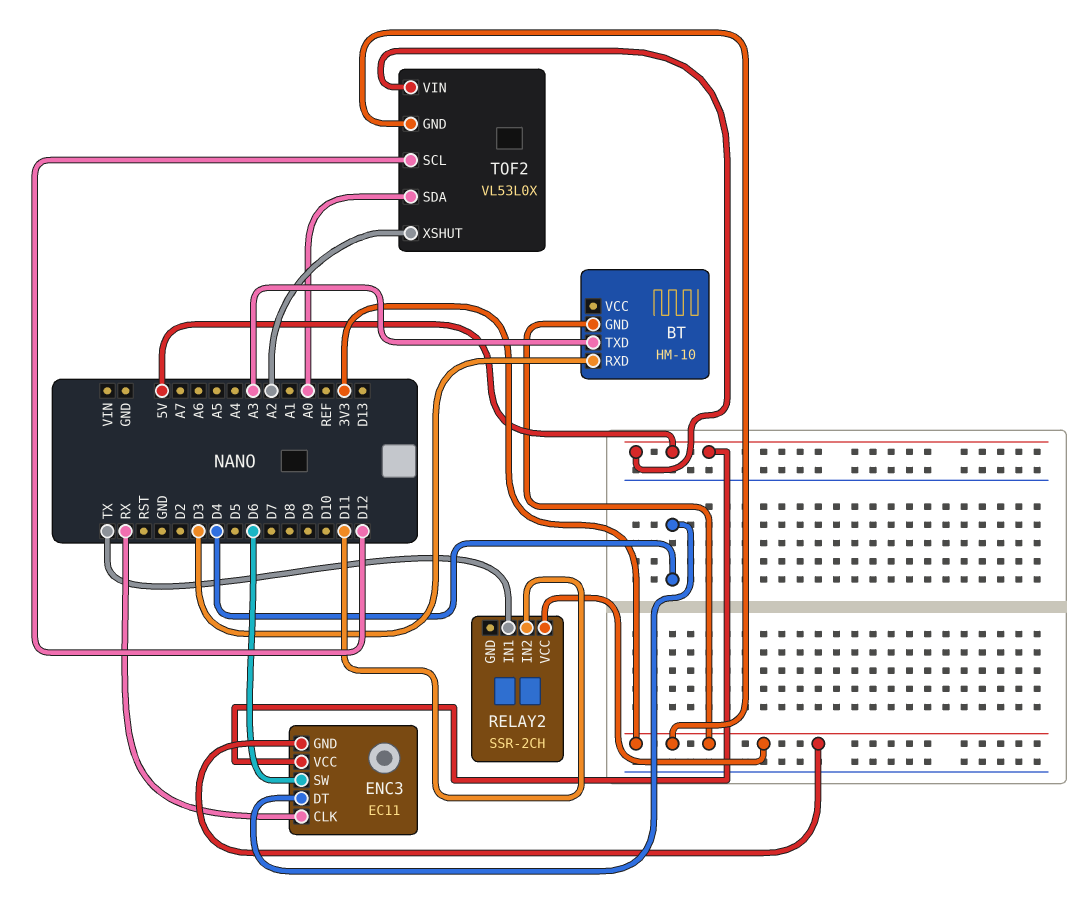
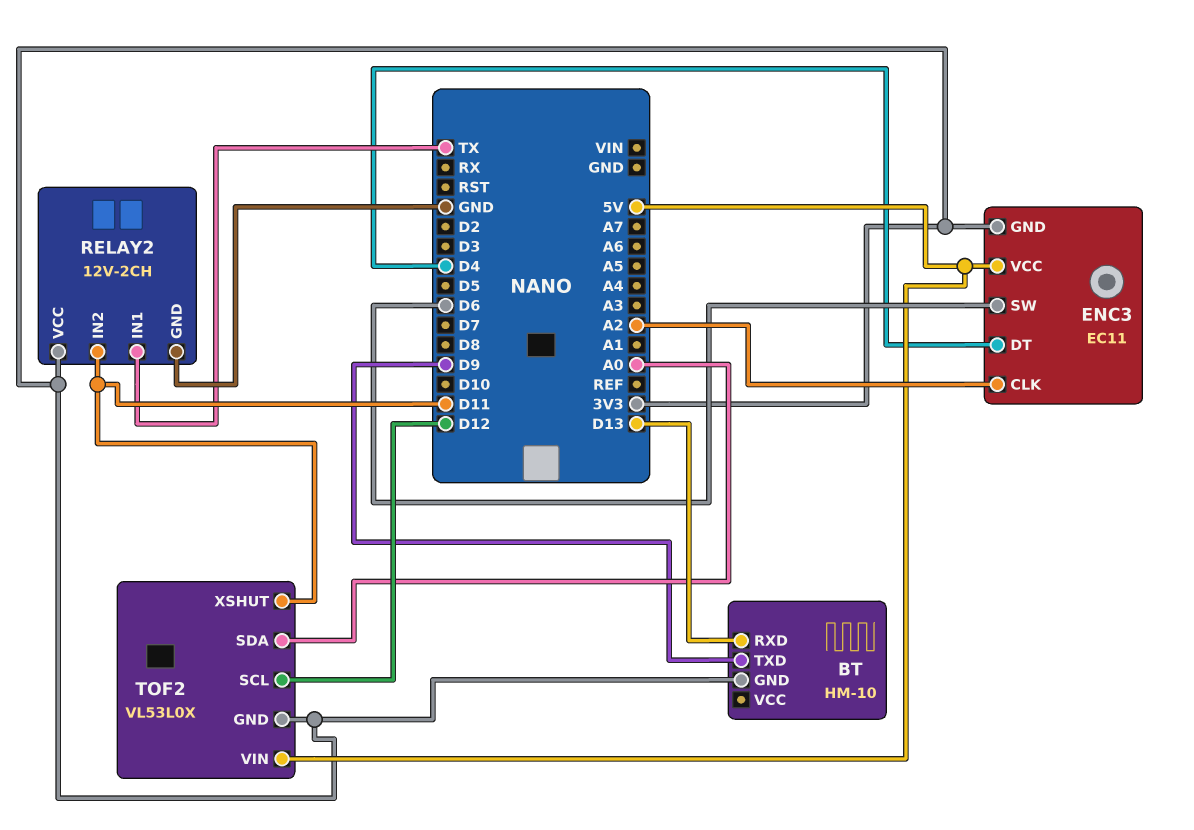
BT pin RXD: D3 -> D13
BT pin TXD: A3 -> D9
ENC3 pin CLK: RX -> A2
RELAY2: SSR-2CH -> 12V-2CH
RELAY2 pin GND: none -> GND
TOF2 pin XSHUT: A2 -> D11

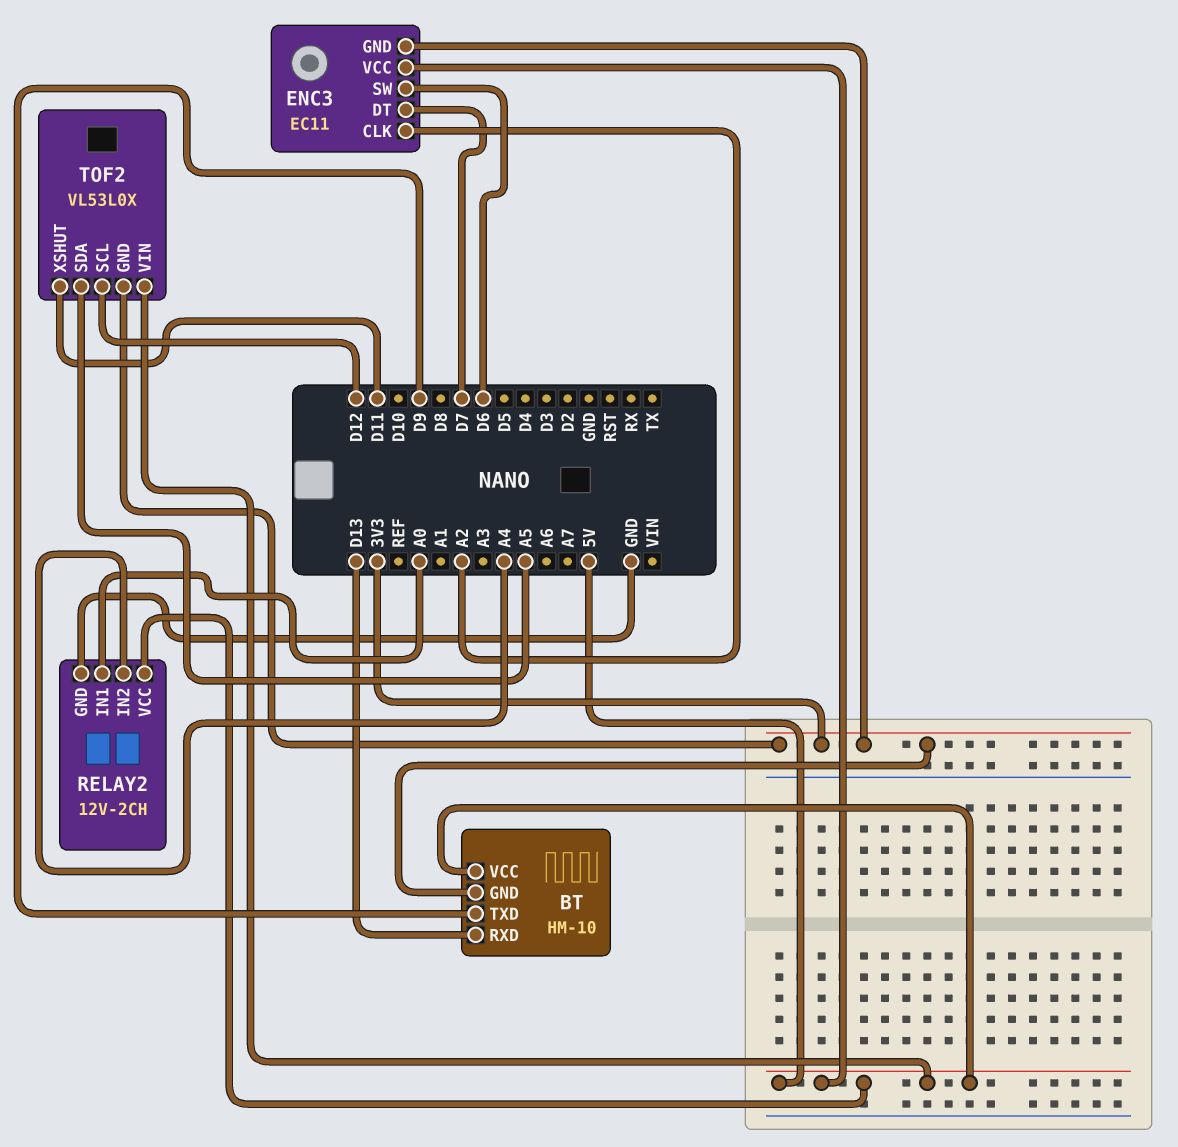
BT pin VCC: none -> 5V
ENC3 pin DT: D4 -> D7
RELAY2 pin IN1: TX -> A0
RELAY2 pin IN2: D11 -> A4
RELAY2 pin VCC: 3V3 -> 5V
TOF2 pin SDA: A0 -> A5

